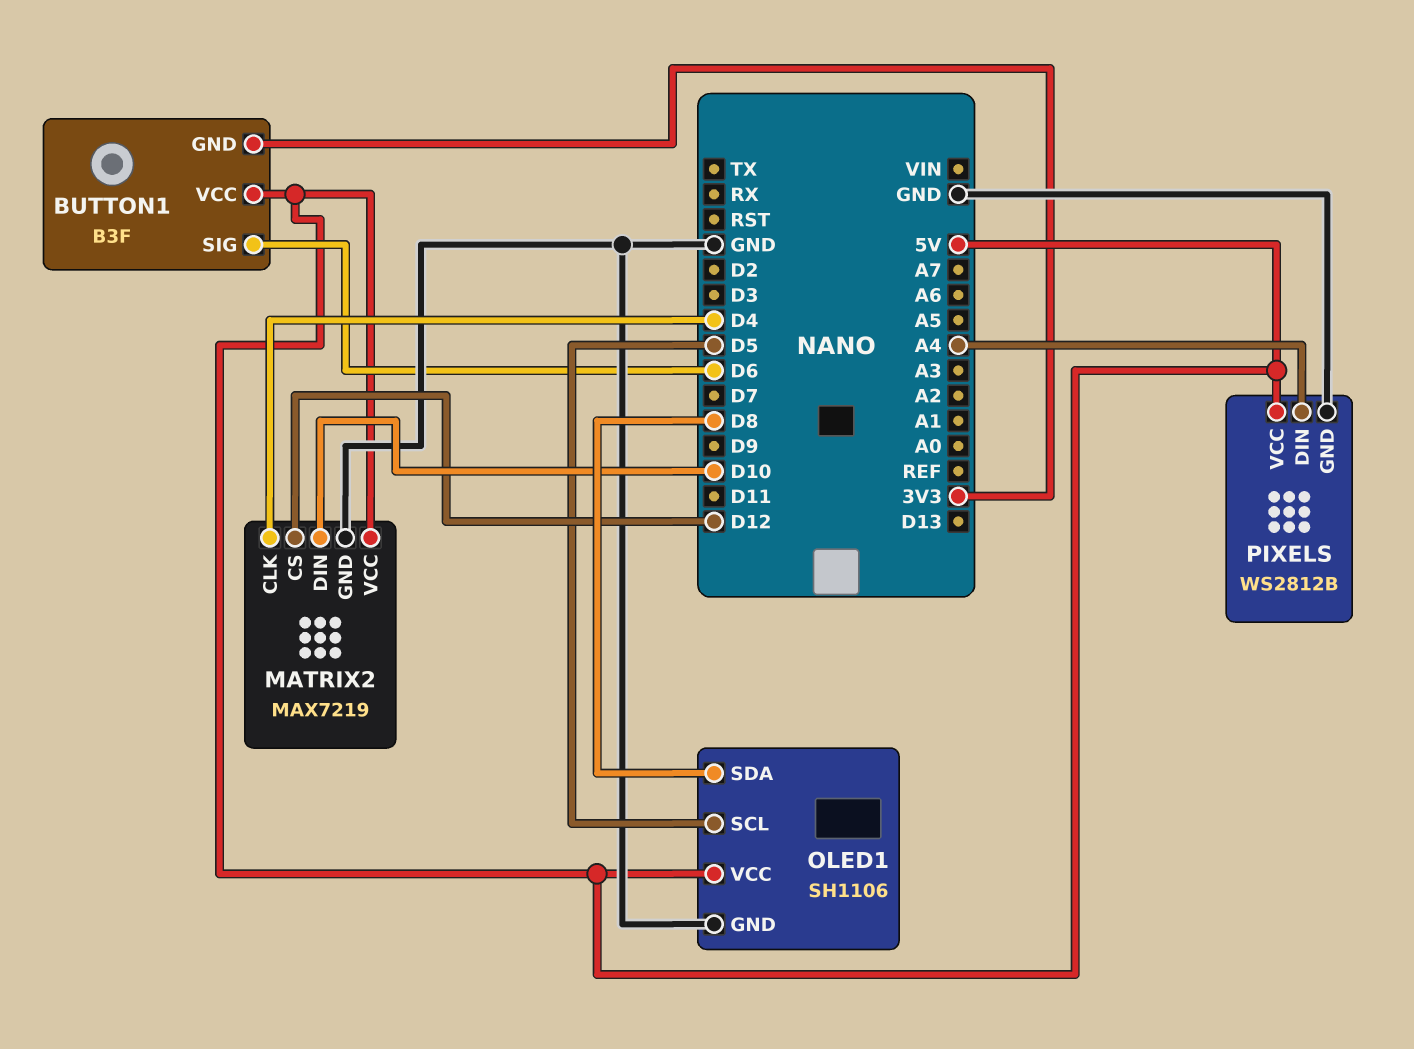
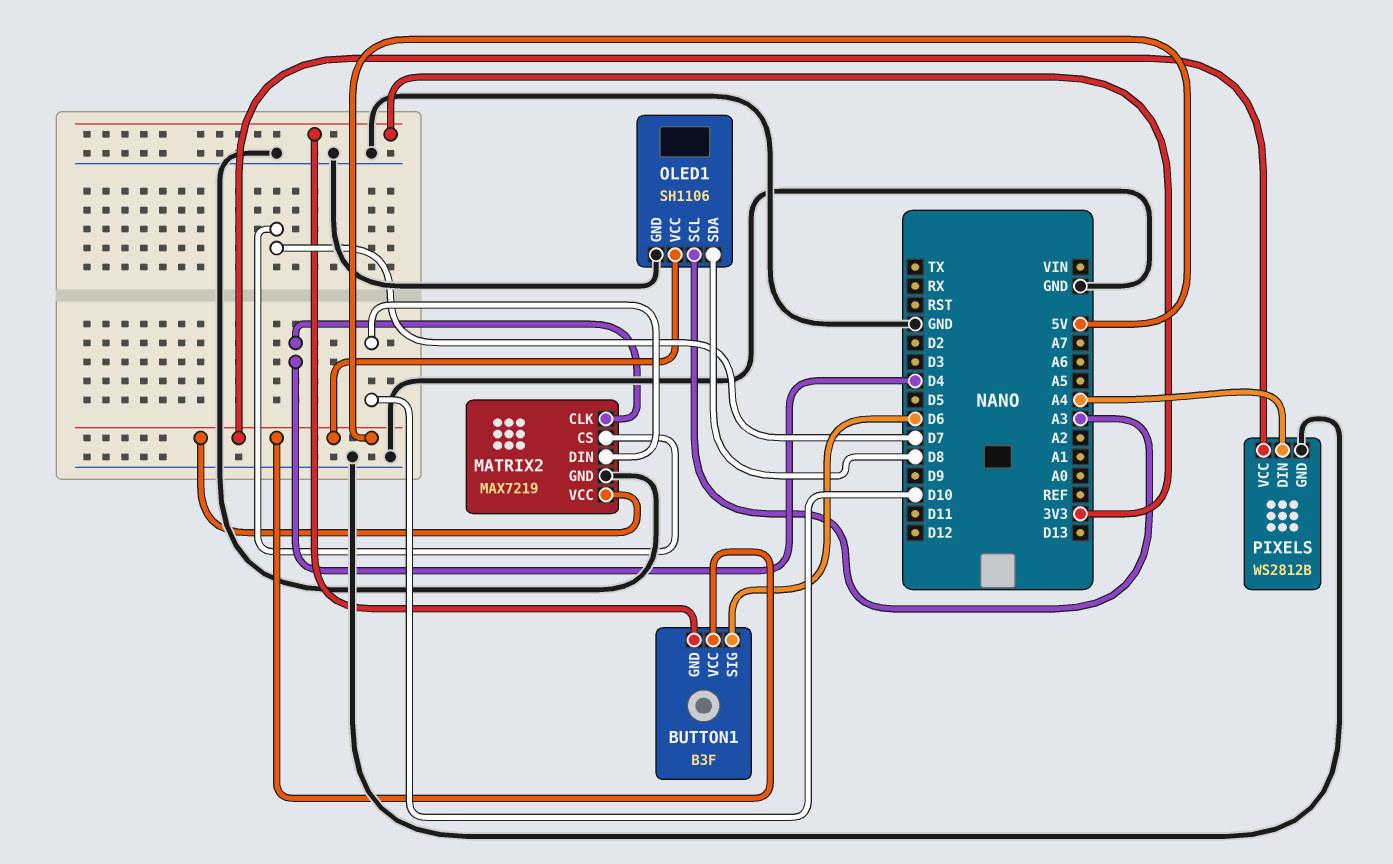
MATRIX2 pin CS: D12 -> D7
OLED1 pin SCL: D5 -> A3

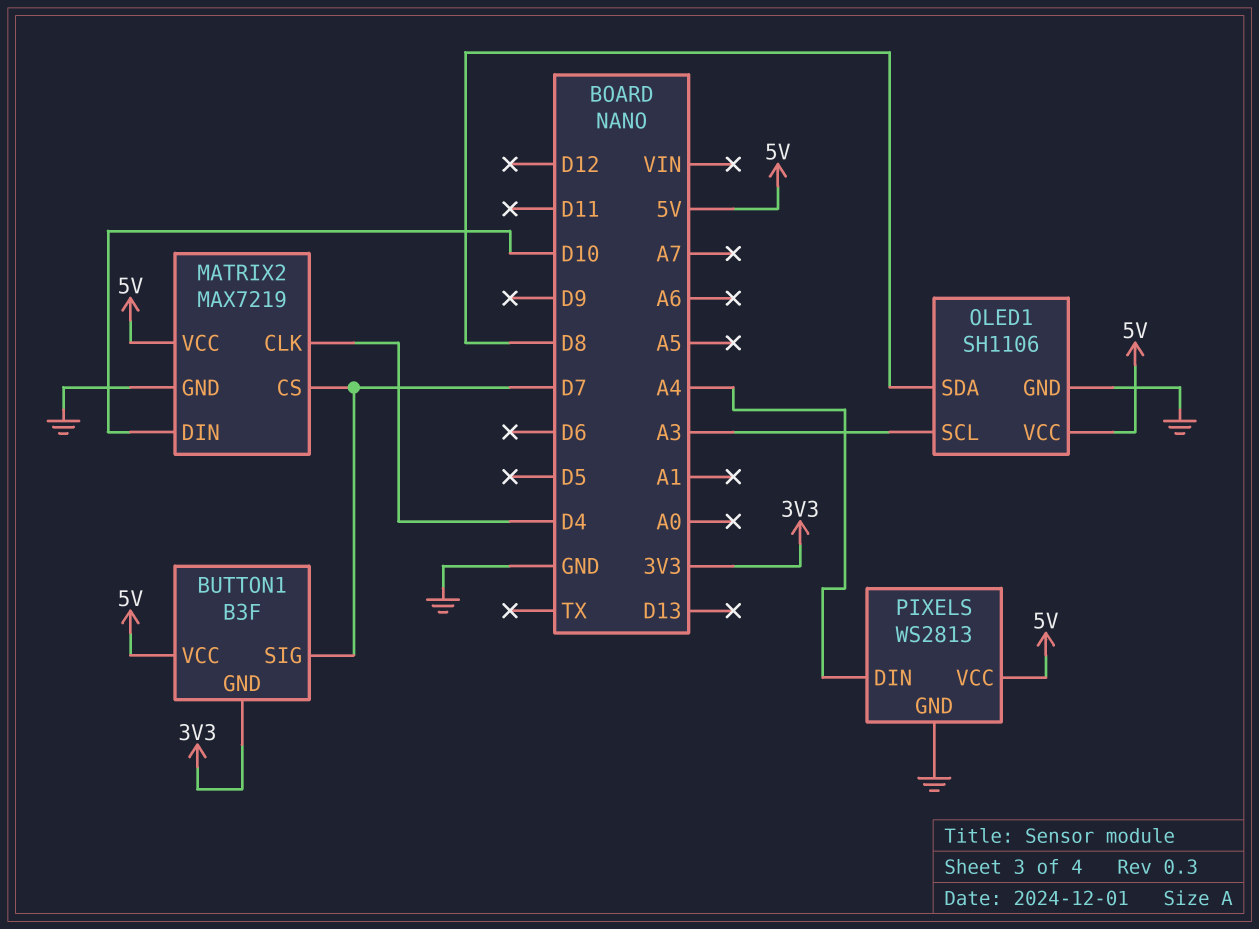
BUTTON1 pin SIG: D6 -> D7
PIXELS: WS2812B -> WS2813

